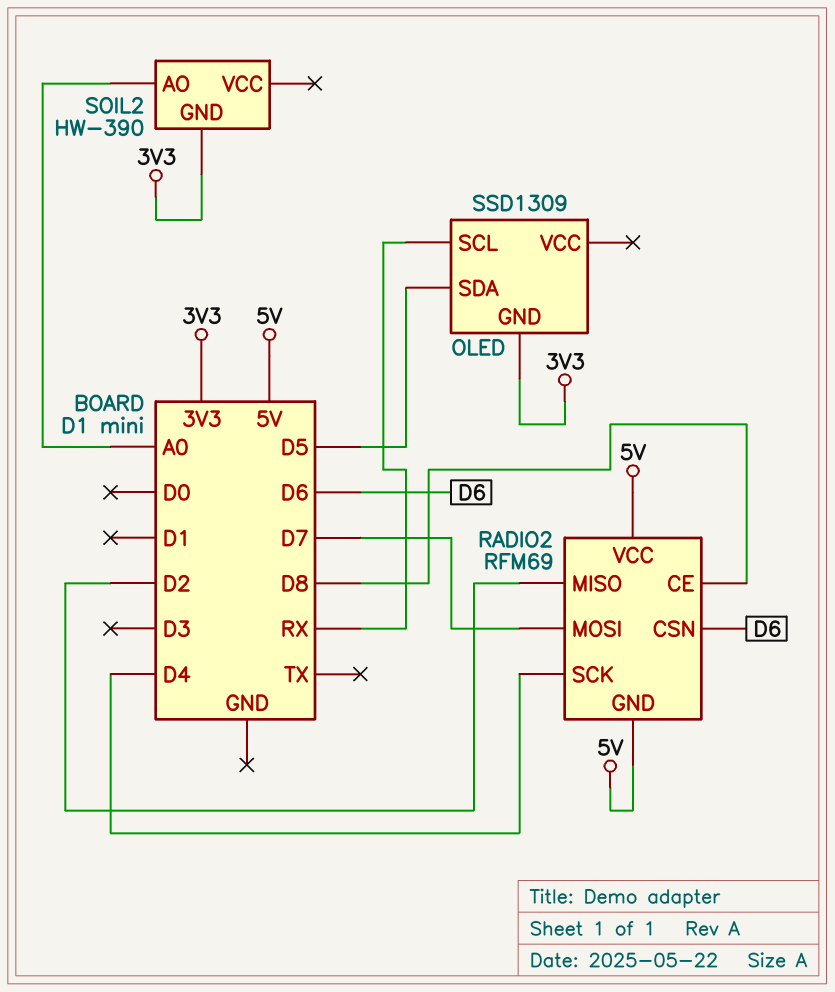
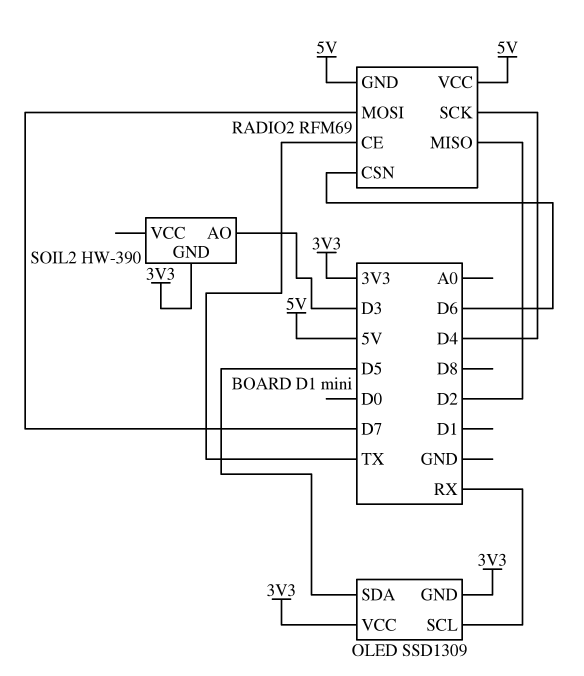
OLED pin VCC: none -> 3V3
RADIO2 pin CE: D8 -> TX
SOIL2 pin AO: A0 -> D3

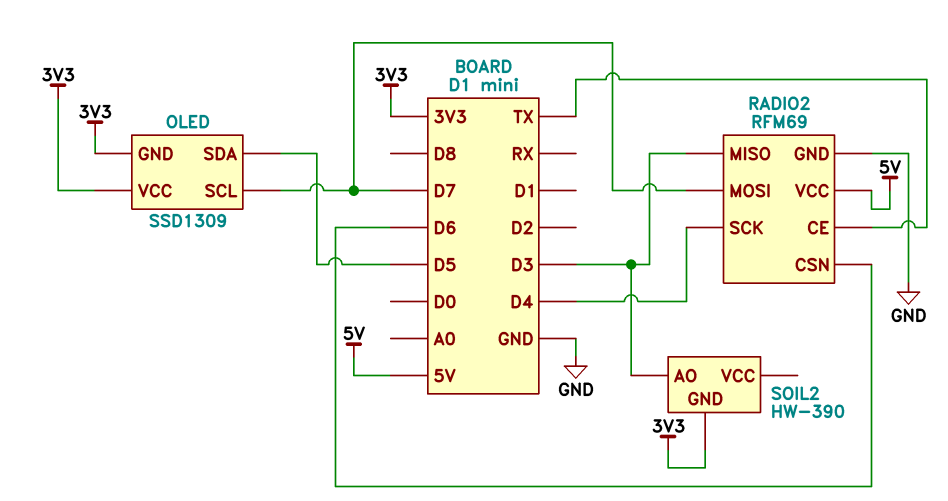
OLED pin SCL: RX -> D7
RADIO2 pin GND: 5V -> GND
RADIO2 pin MISO: D2 -> D3

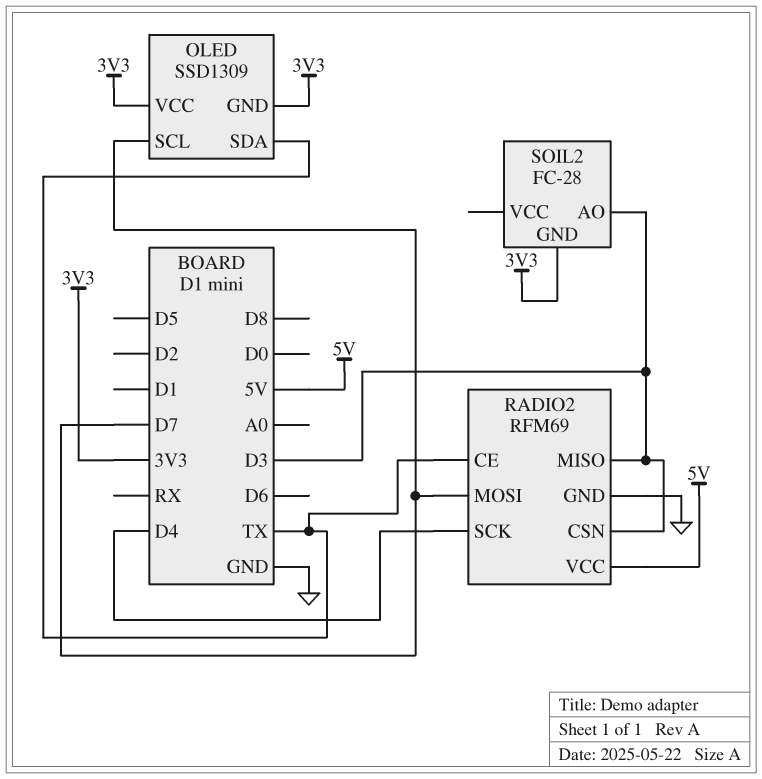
OLED pin SDA: D5 -> TX
RADIO2 pin CSN: D6 -> D3
SOIL2: HW-390 -> FC-28

